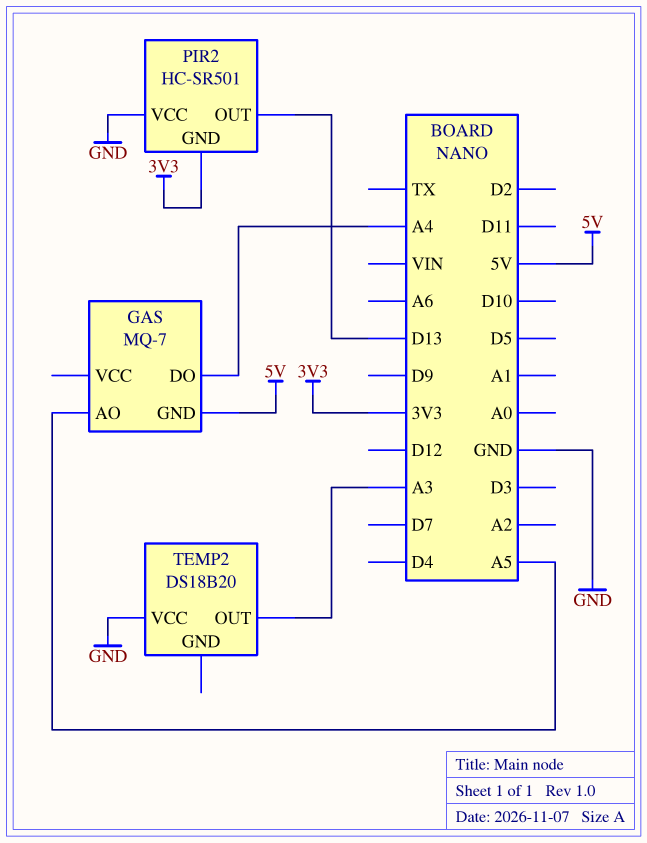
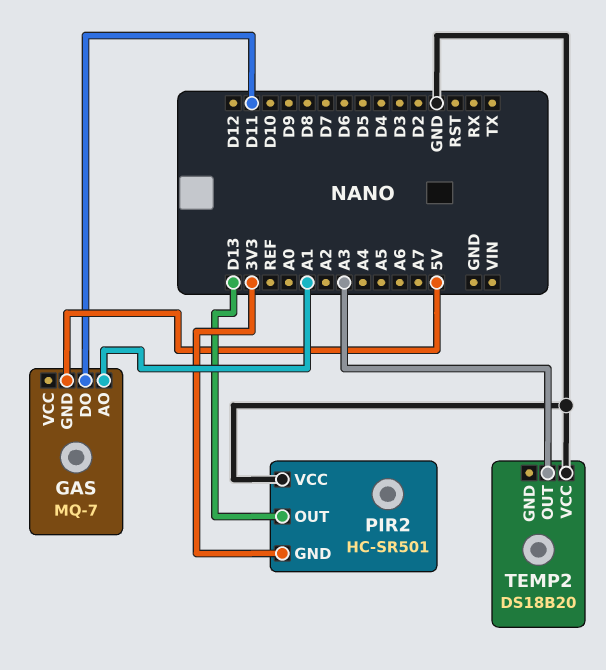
GAS pin AO: A5 -> A1
GAS pin DO: A4 -> D11

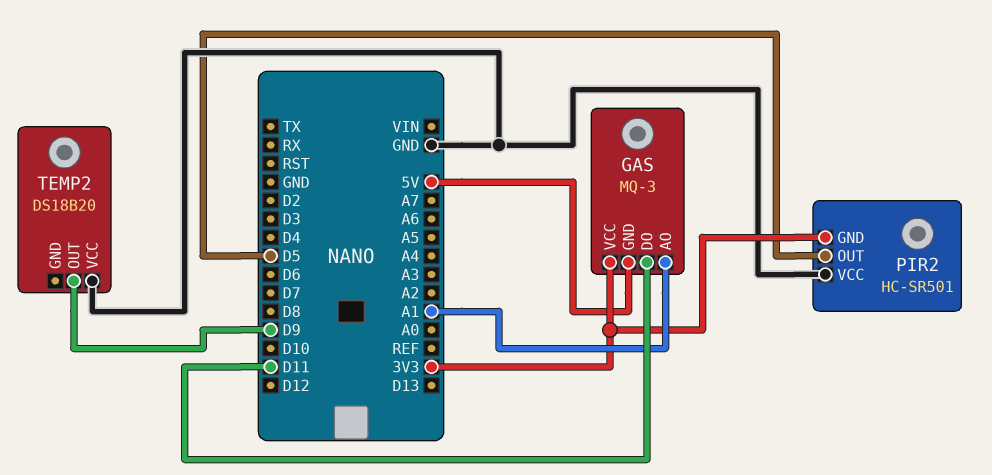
GAS: MQ-7 -> MQ-3
GAS pin VCC: none -> 3V3
PIR2 pin OUT: D13 -> D5
TEMP2 pin OUT: A3 -> D9

